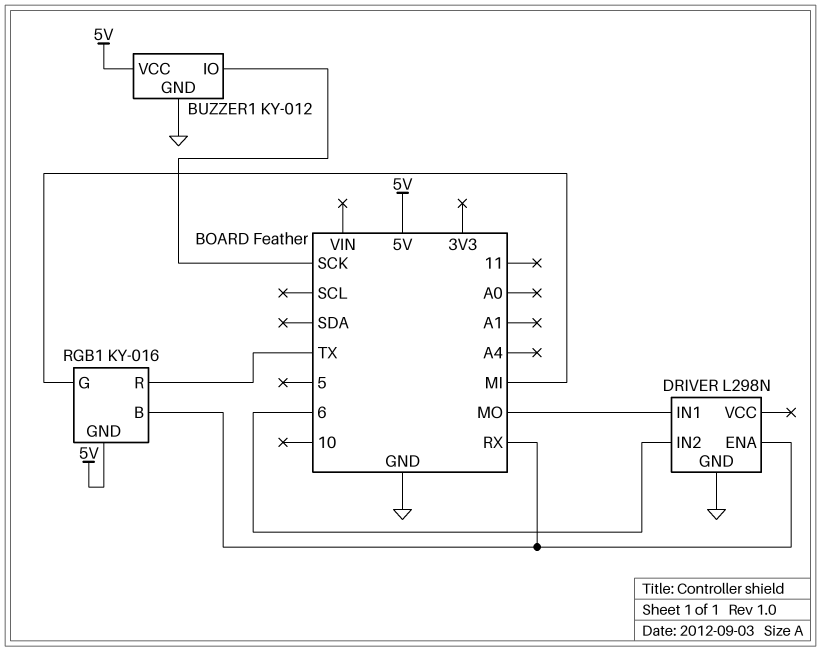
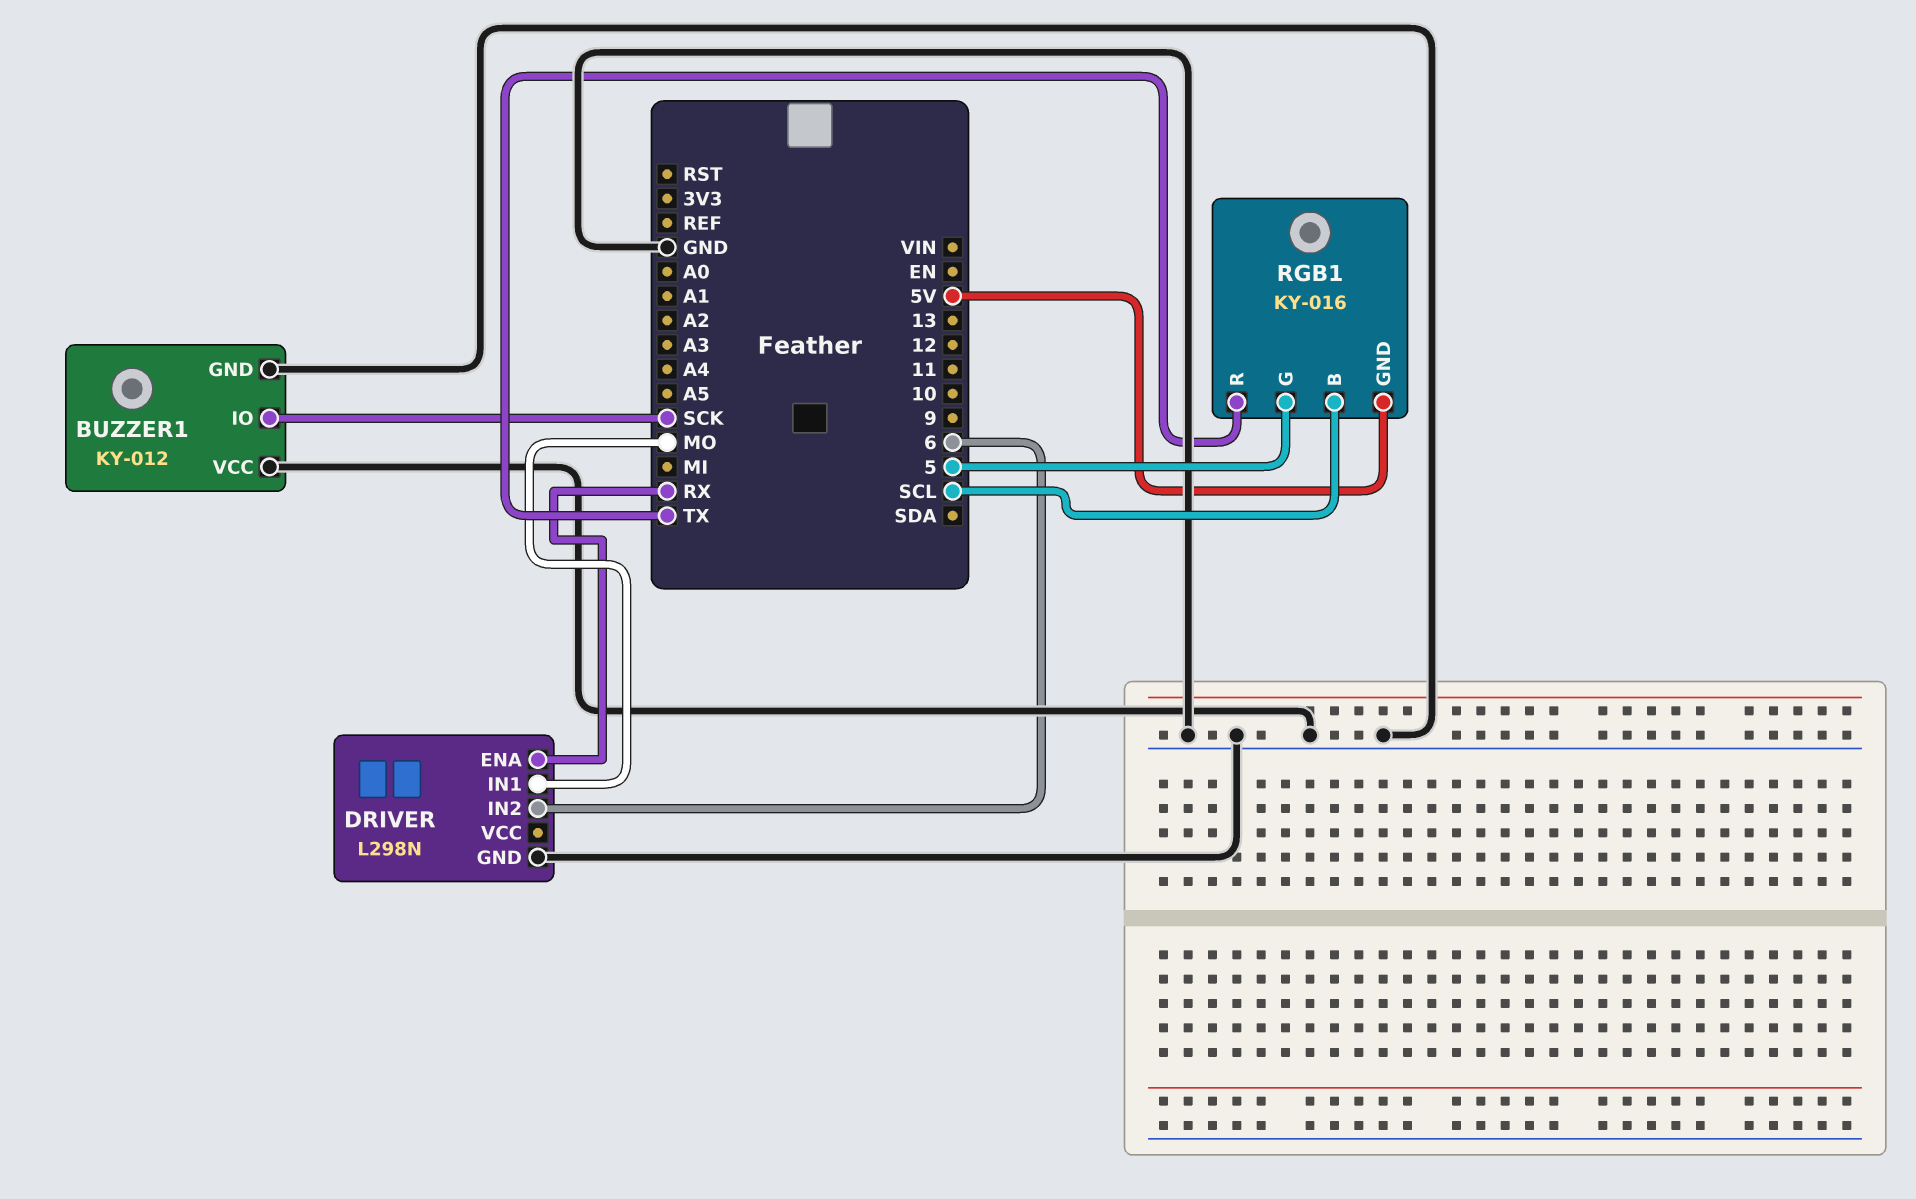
BUZZER1 pin VCC: 5V -> GND
RGB1 pin B: RX -> SCL
RGB1 pin G: MI -> 5

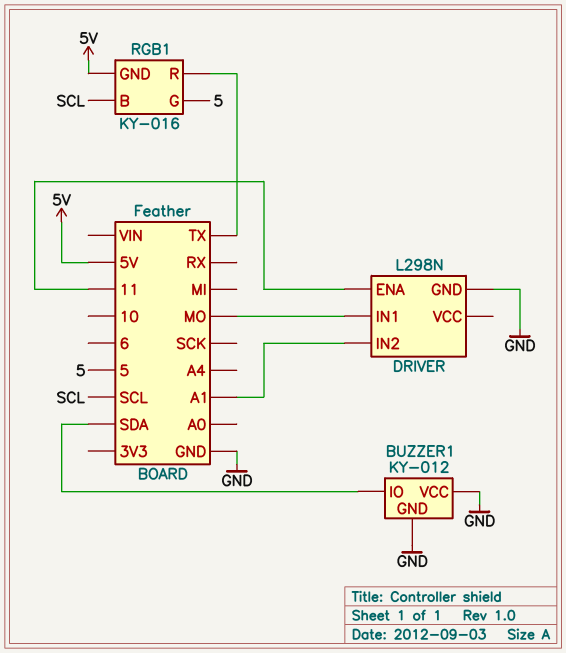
BUZZER1 pin IO: SCK -> SDA
DRIVER pin ENA: RX -> 11
DRIVER pin IN2: 6 -> A1

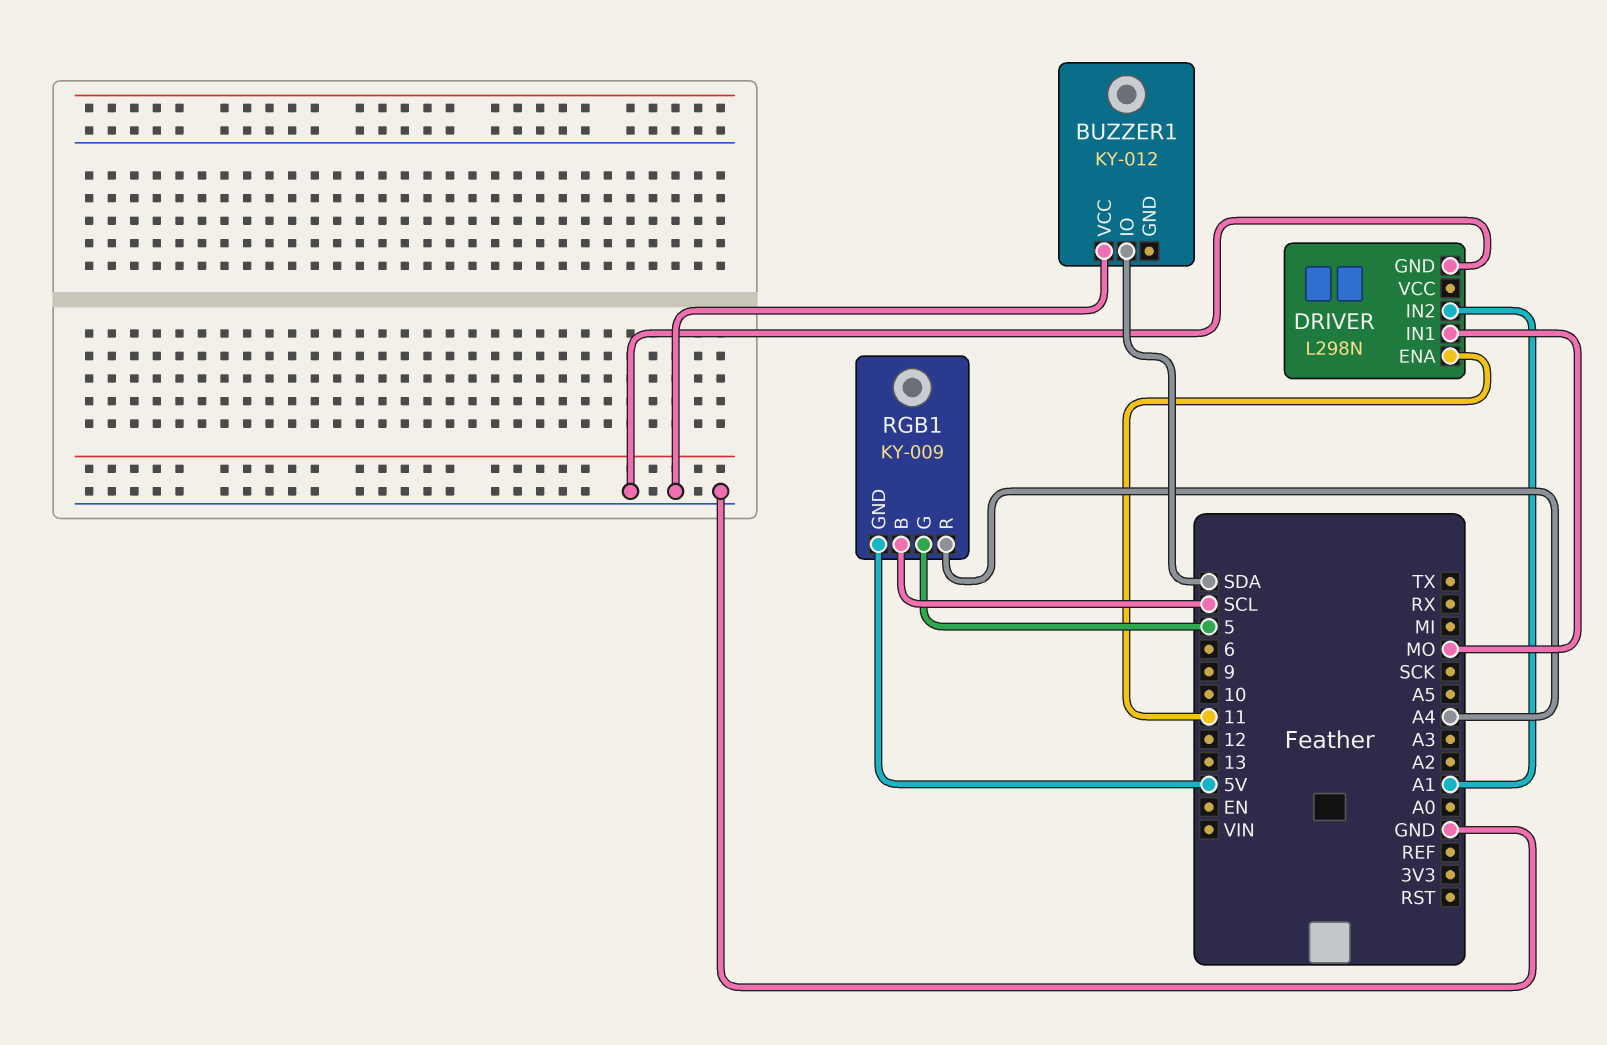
BUZZER1 pin GND: GND -> none
RGB1: KY-016 -> KY-009
RGB1 pin R: TX -> A4

